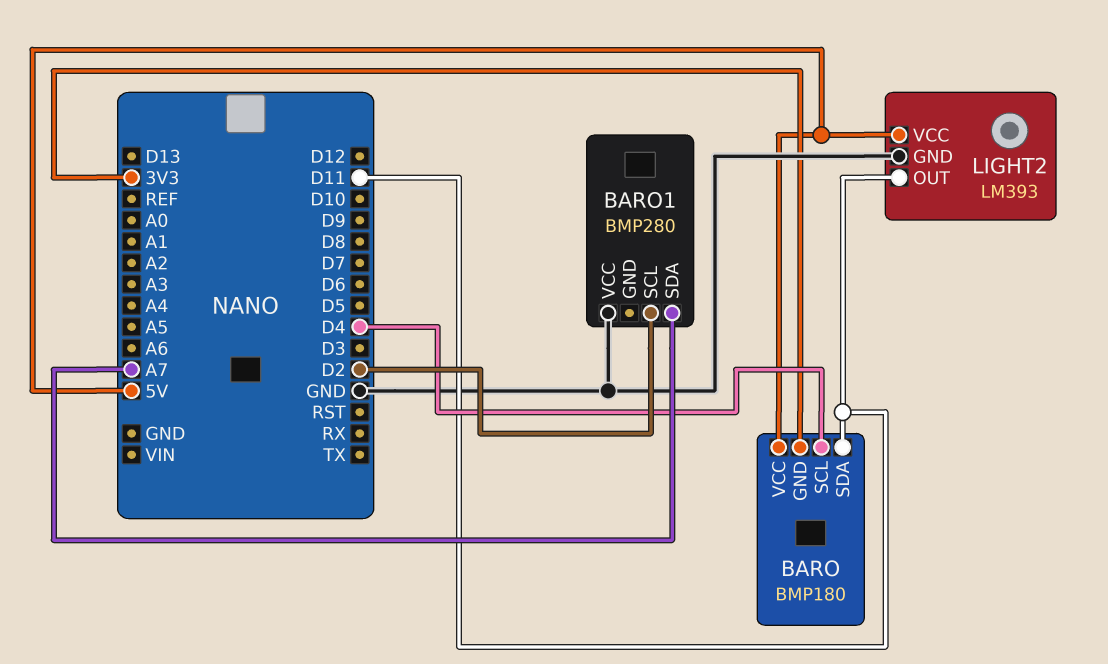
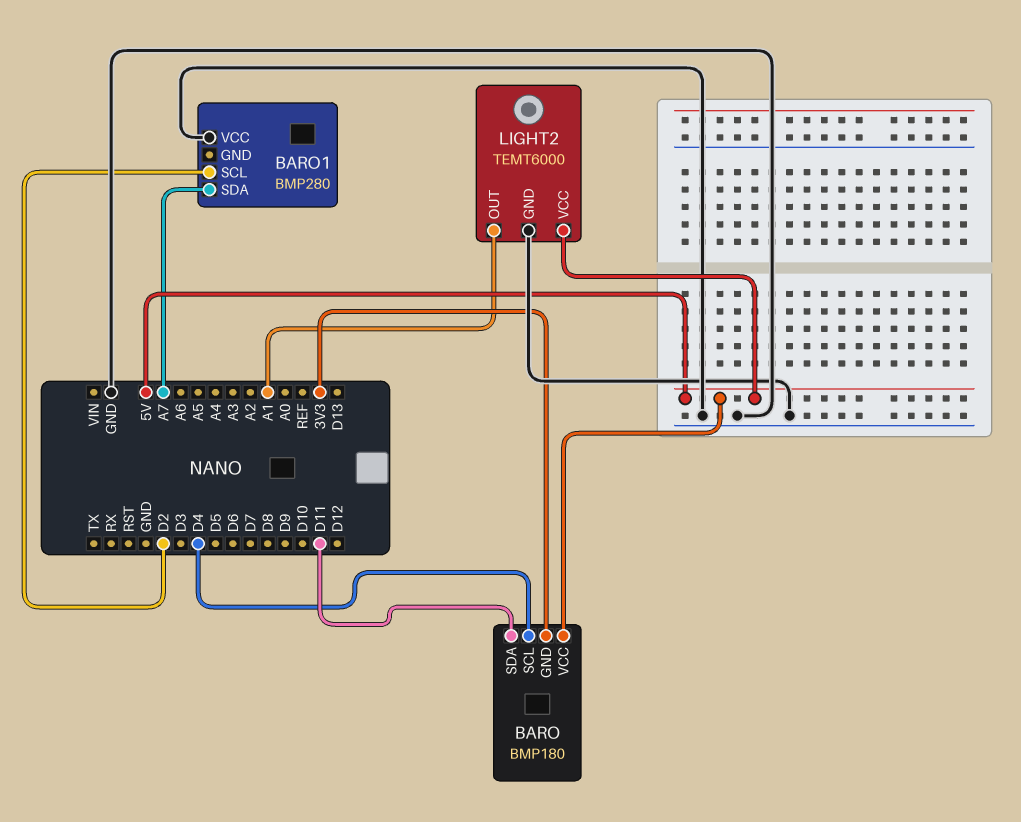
LIGHT2: LM393 -> TEMT6000
LIGHT2 pin OUT: D11 -> A1

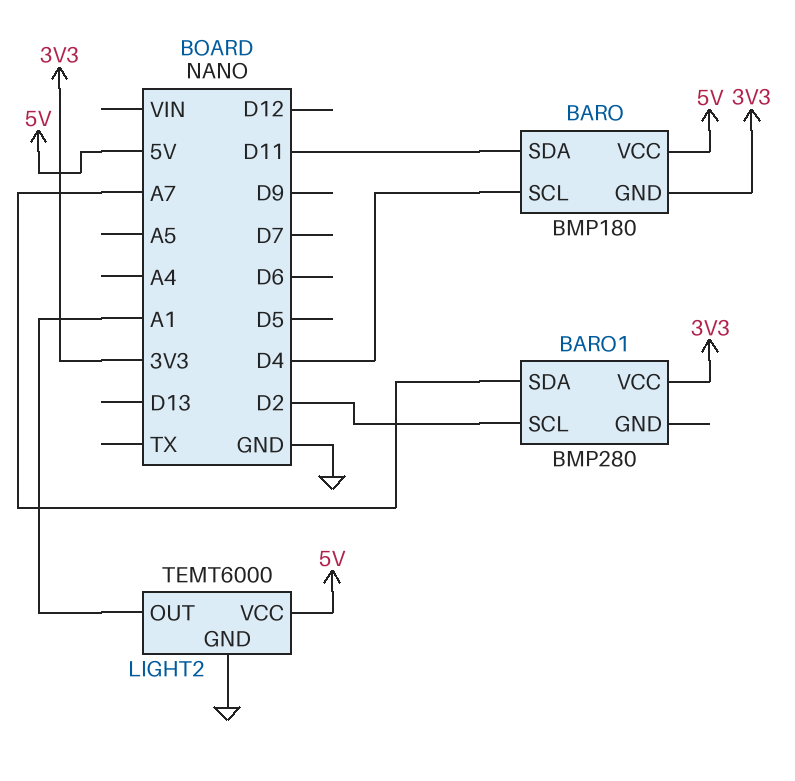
BARO1 pin VCC: GND -> 3V3

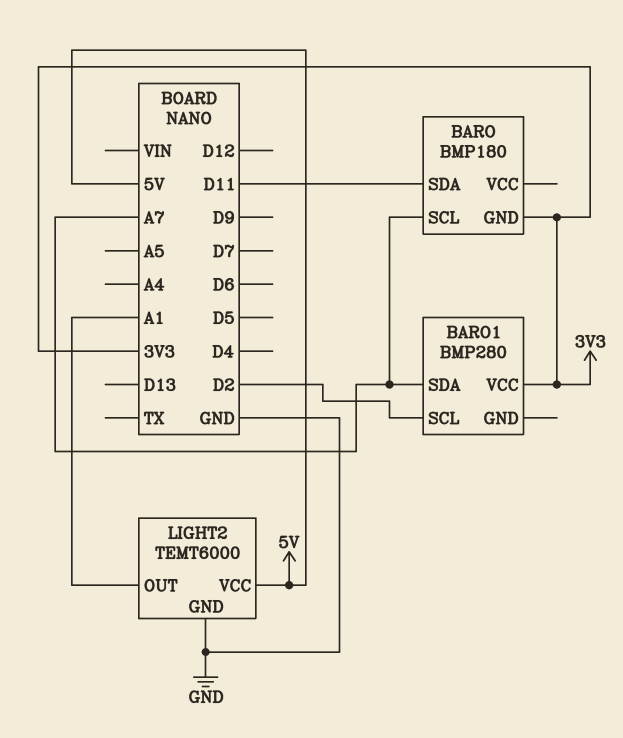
BARO pin SCL: D4 -> A7
BARO pin VCC: 5V -> none

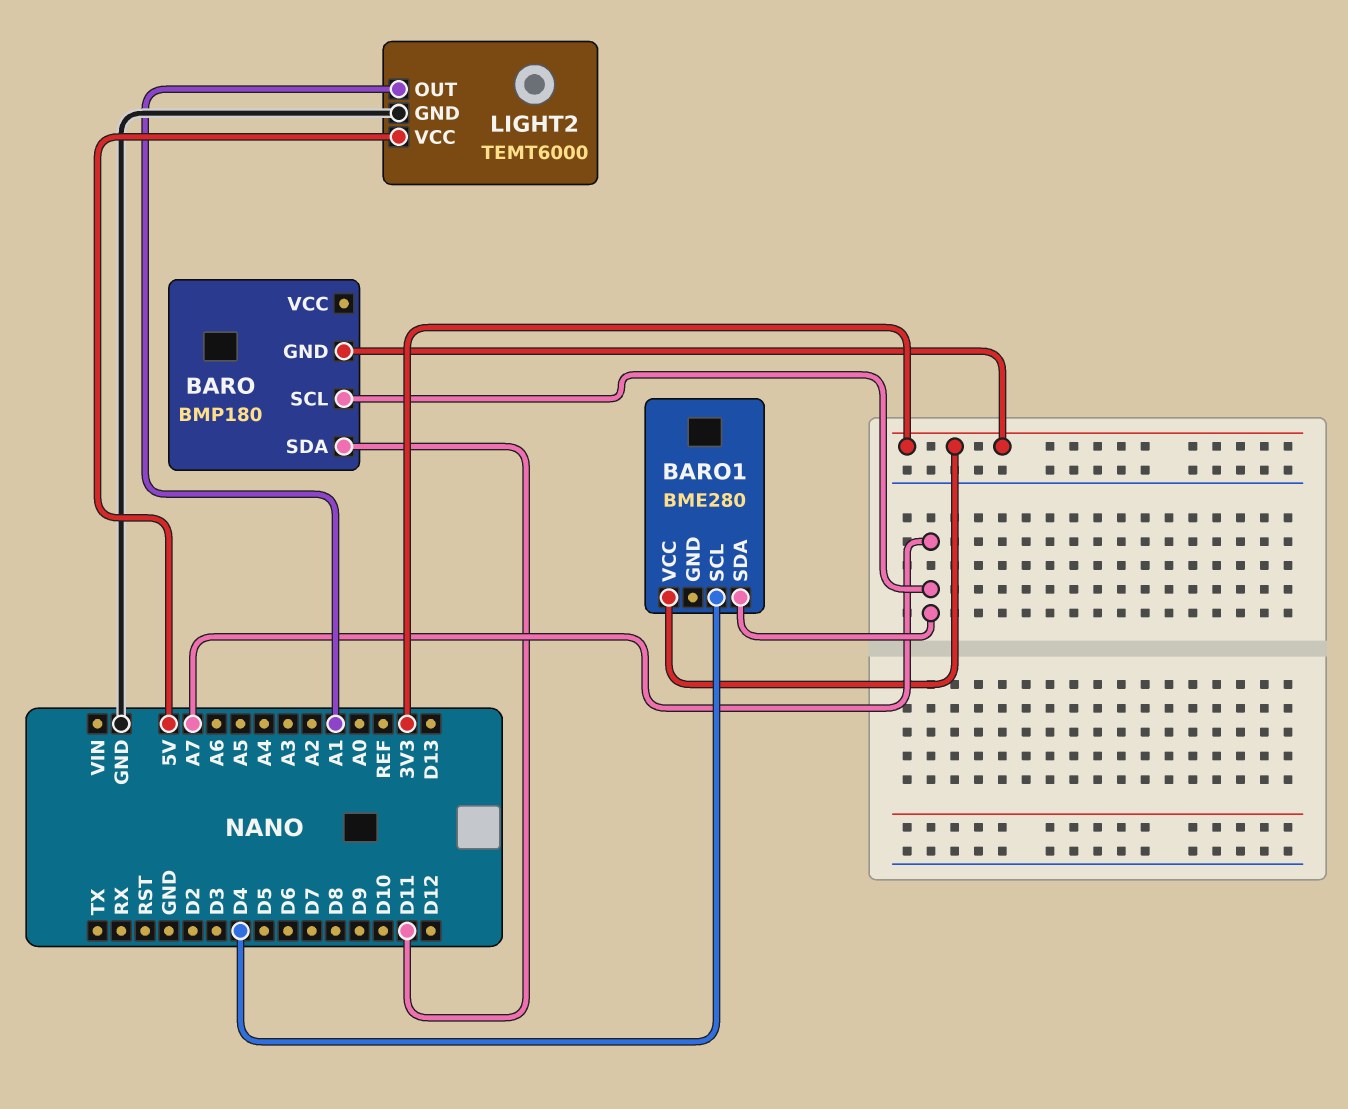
BARO1: BMP280 -> BME280
BARO1 pin SCL: D2 -> D4

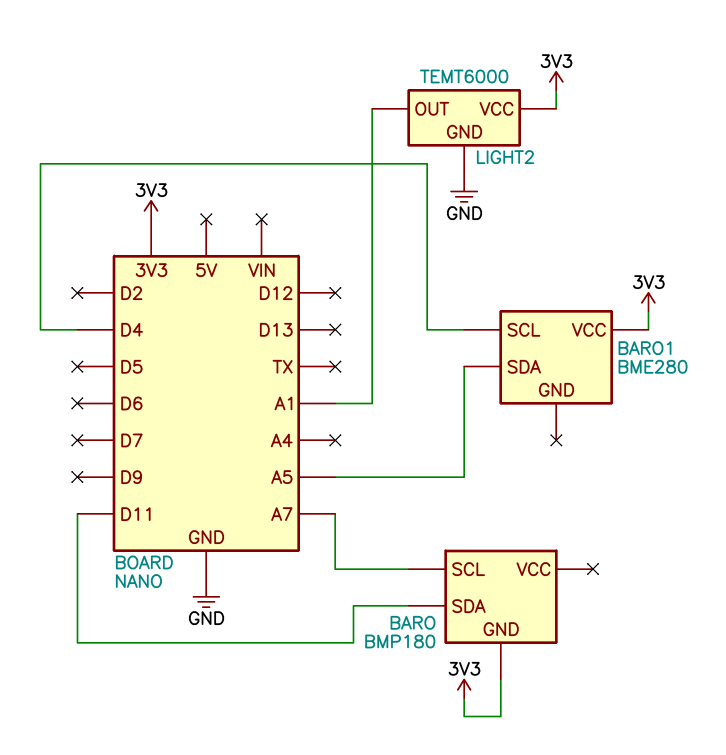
BARO1 pin SDA: A7 -> A5
LIGHT2 pin VCC: 5V -> 3V3

